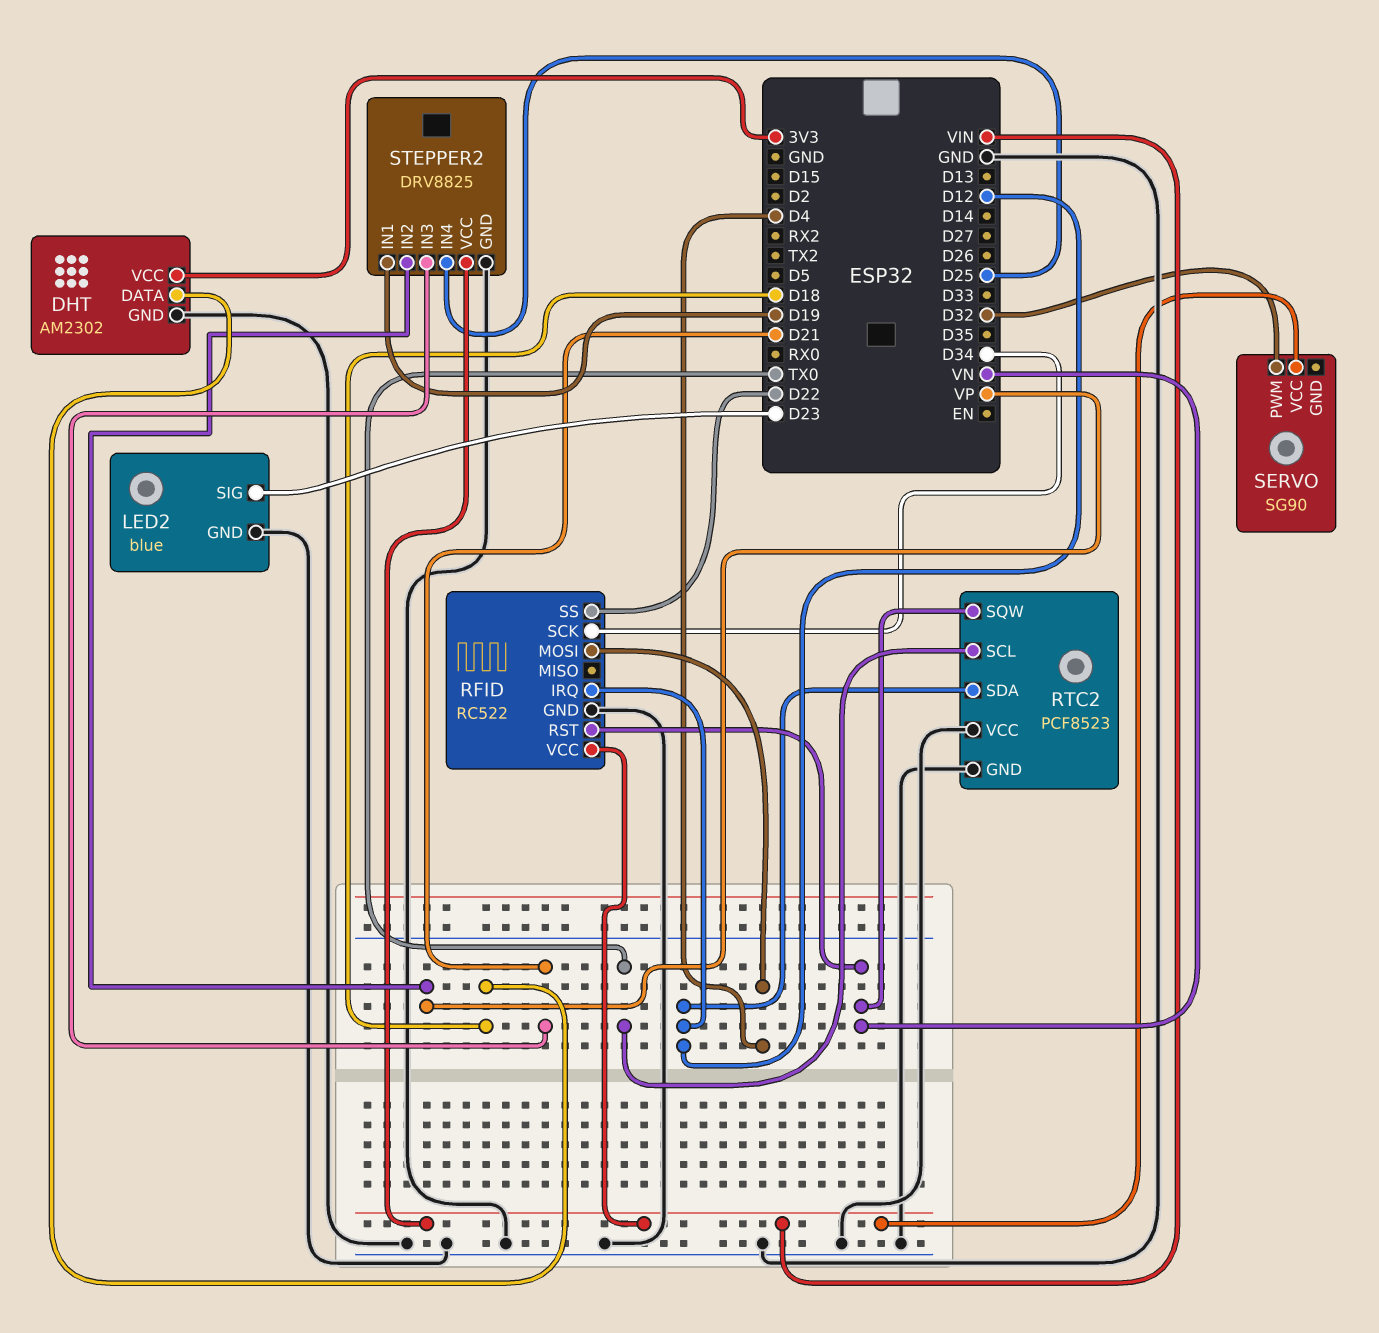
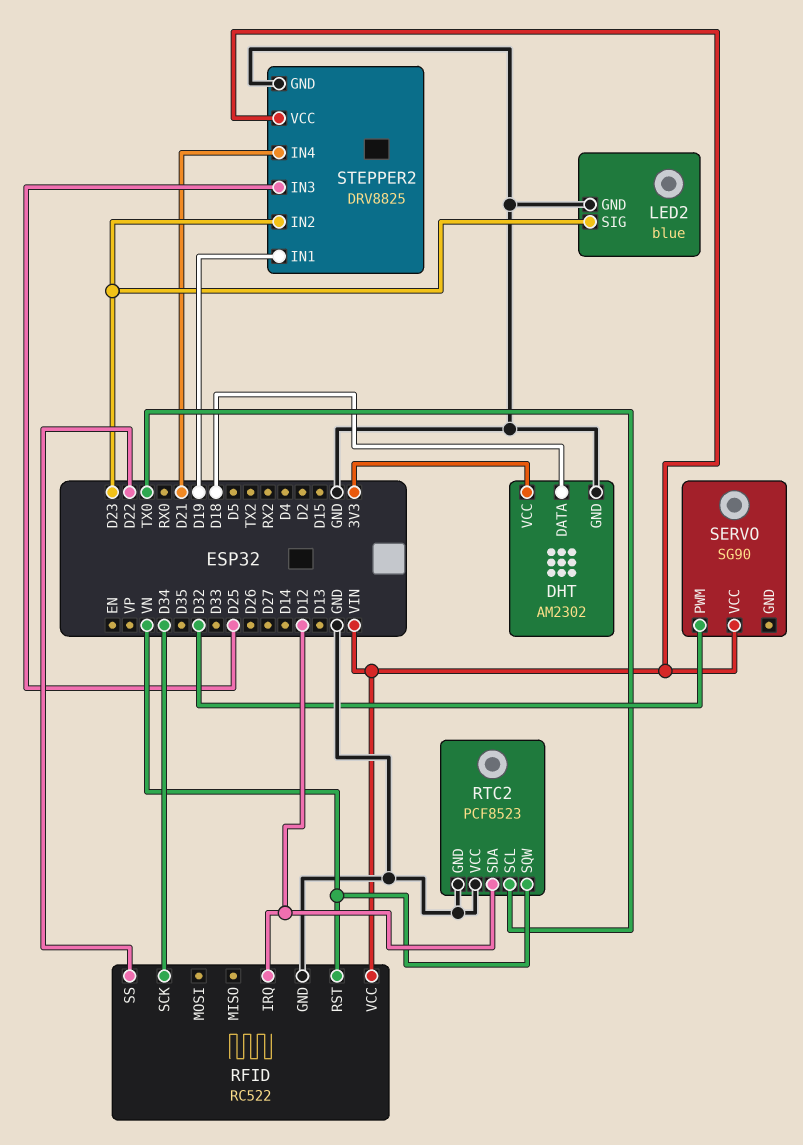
RFID pin MOSI: D4 -> none
STEPPER2 pin IN2: VP -> D23
STEPPER2 pin IN3: D21 -> D25
STEPPER2 pin IN4: D25 -> D21

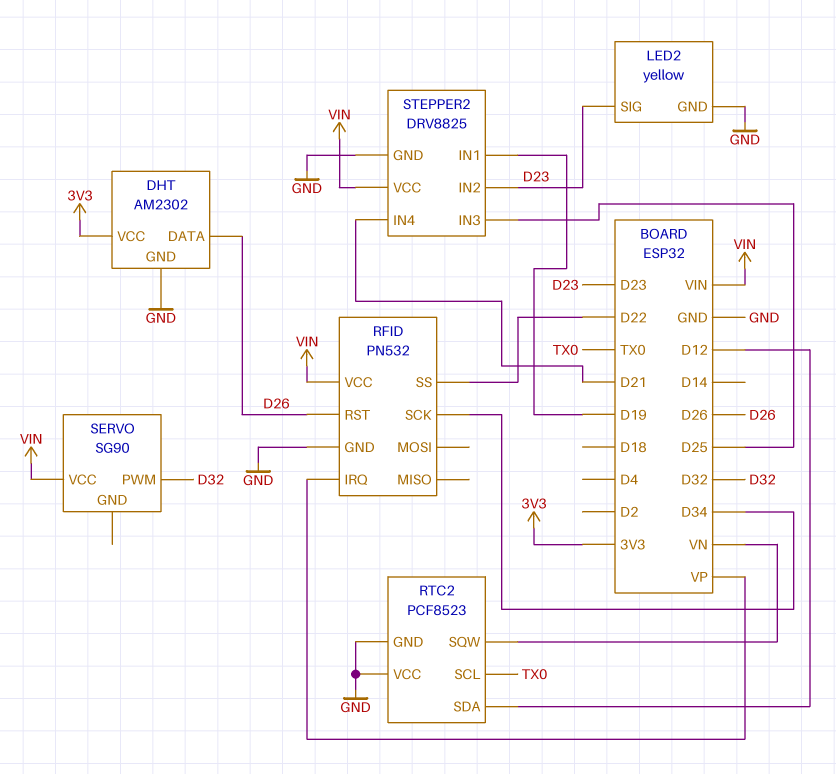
DHT pin DATA: D18 -> D26
LED2: blue -> yellow
RFID: RC522 -> PN532
RFID pin IRQ: D12 -> VP
RFID pin RST: VN -> D26

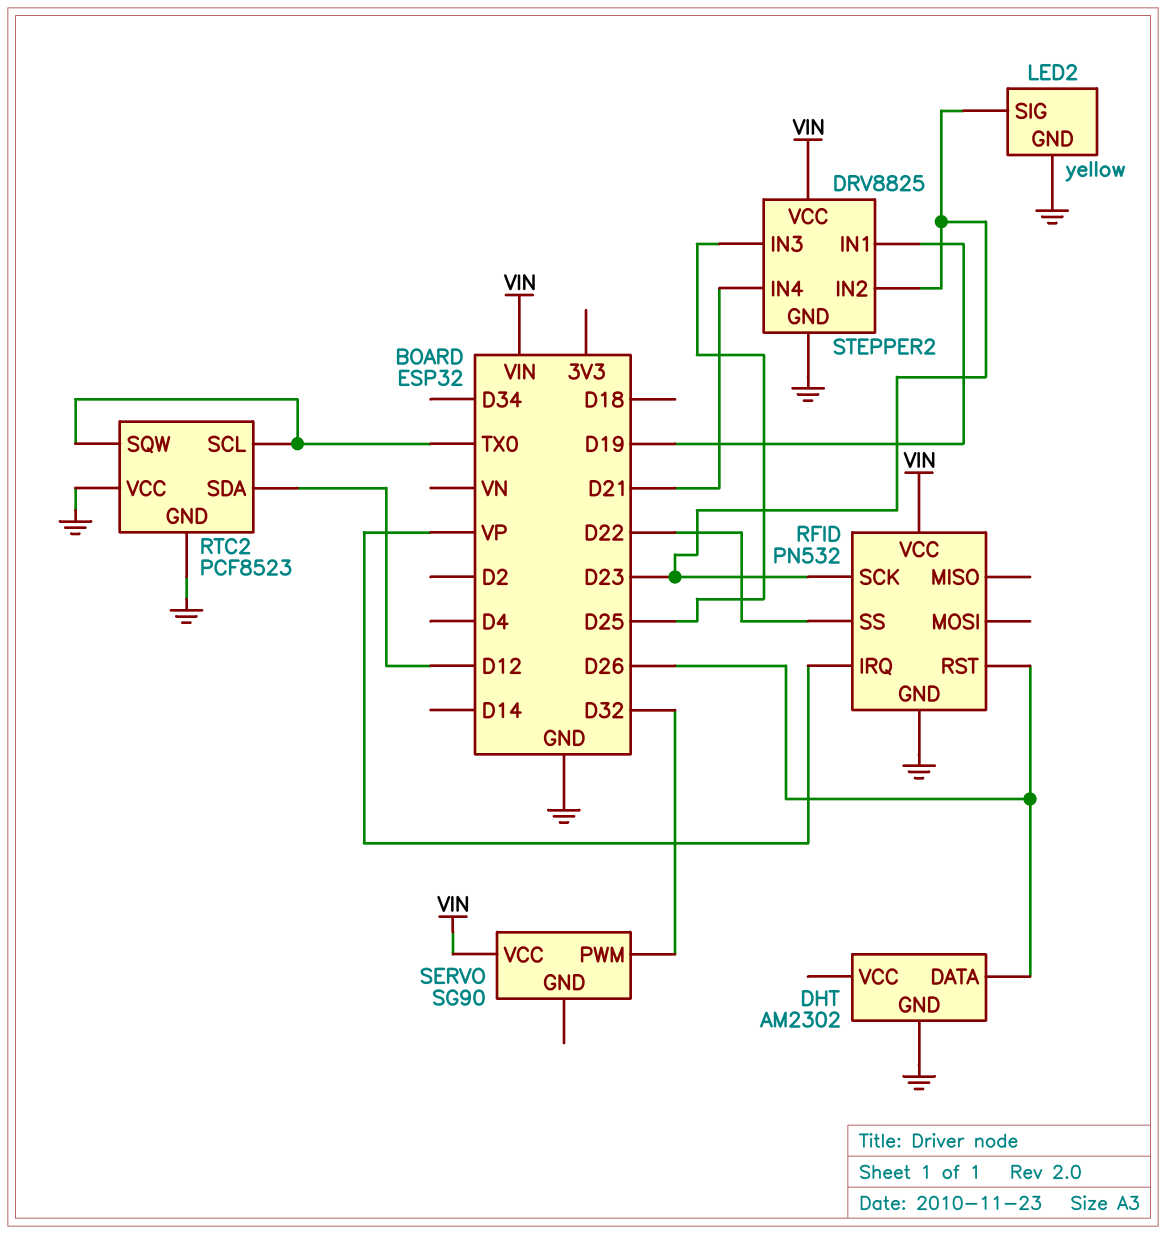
DHT pin VCC: 3V3 -> none
RFID pin SCK: D34 -> D23
RTC2 pin SQW: VN -> TX0

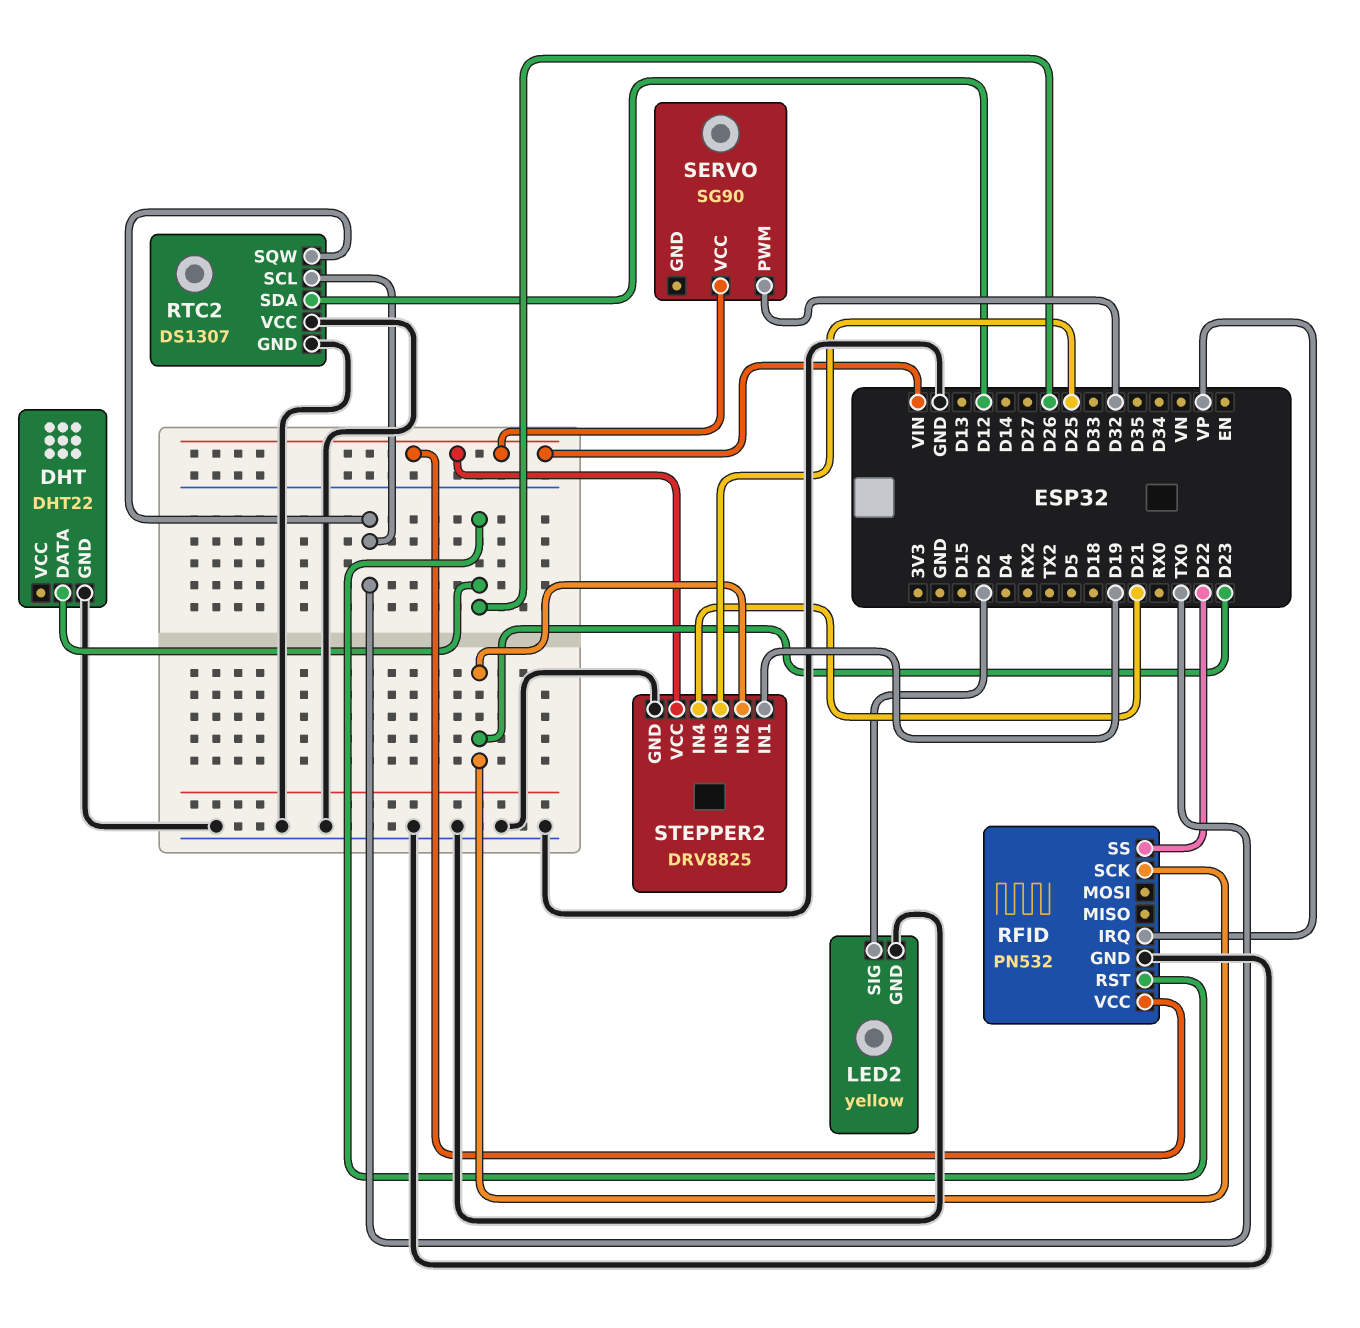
DHT: AM2302 -> DHT22
LED2 pin SIG: D23 -> D2
RTC2: PCF8523 -> DS1307

